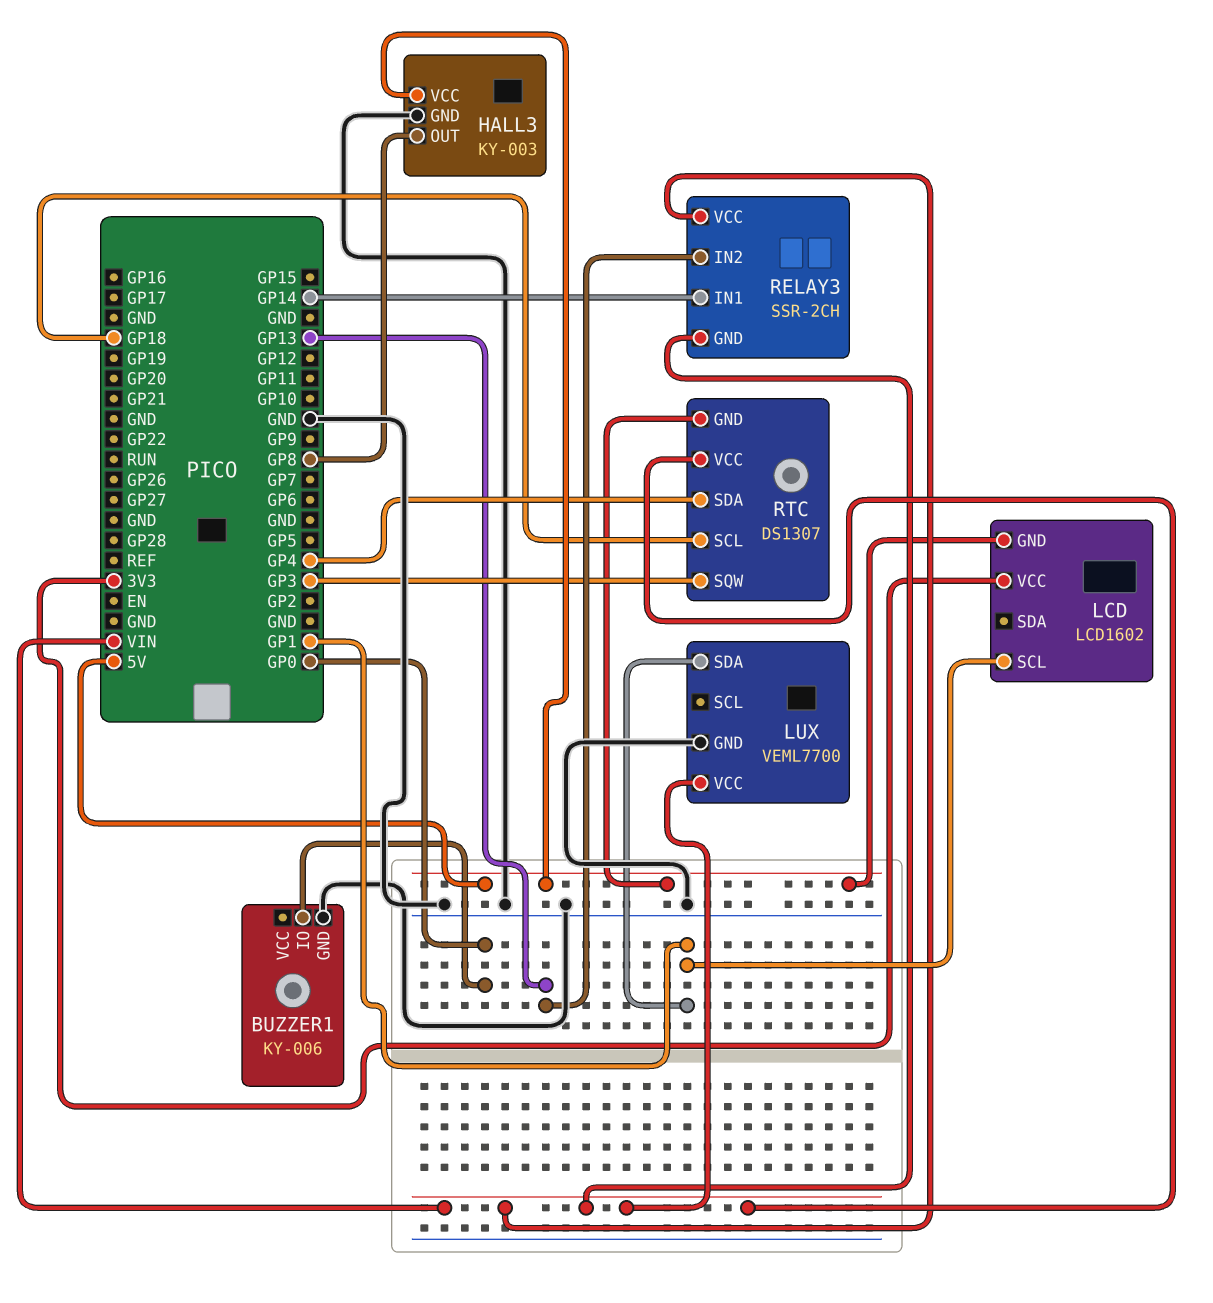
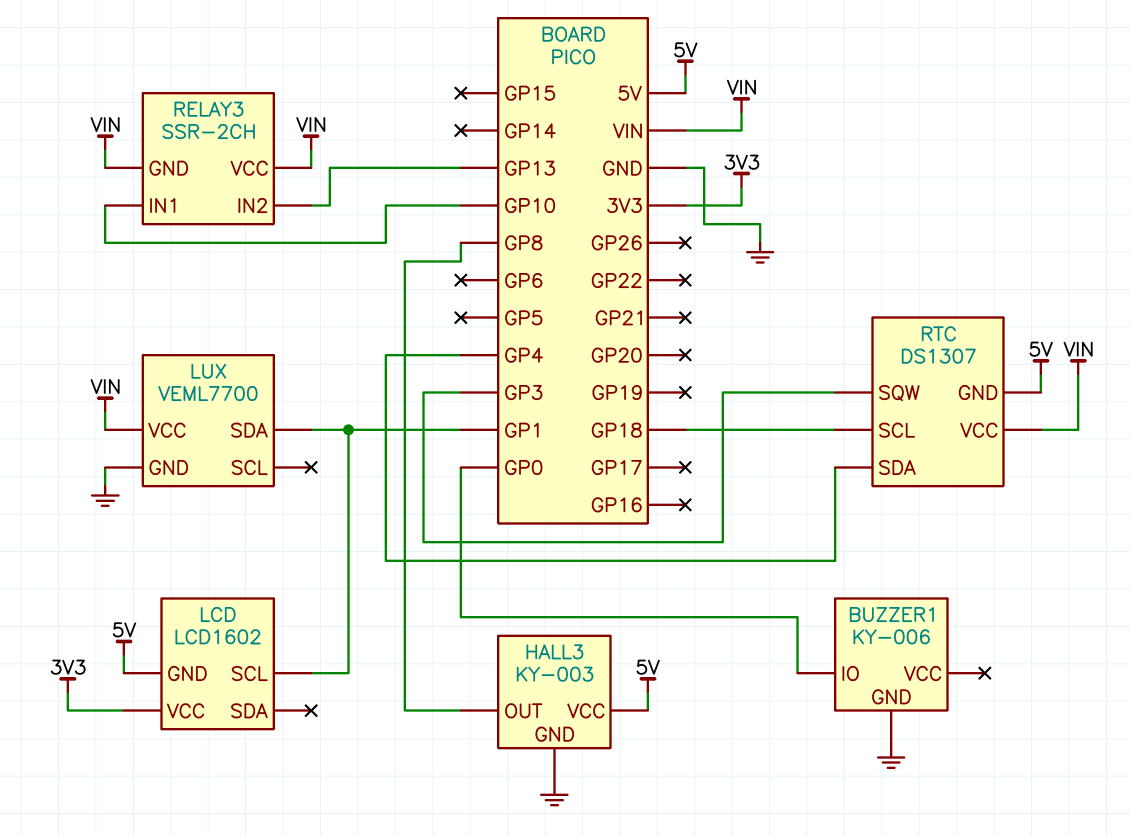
RELAY3 pin IN1: GP14 -> GP10

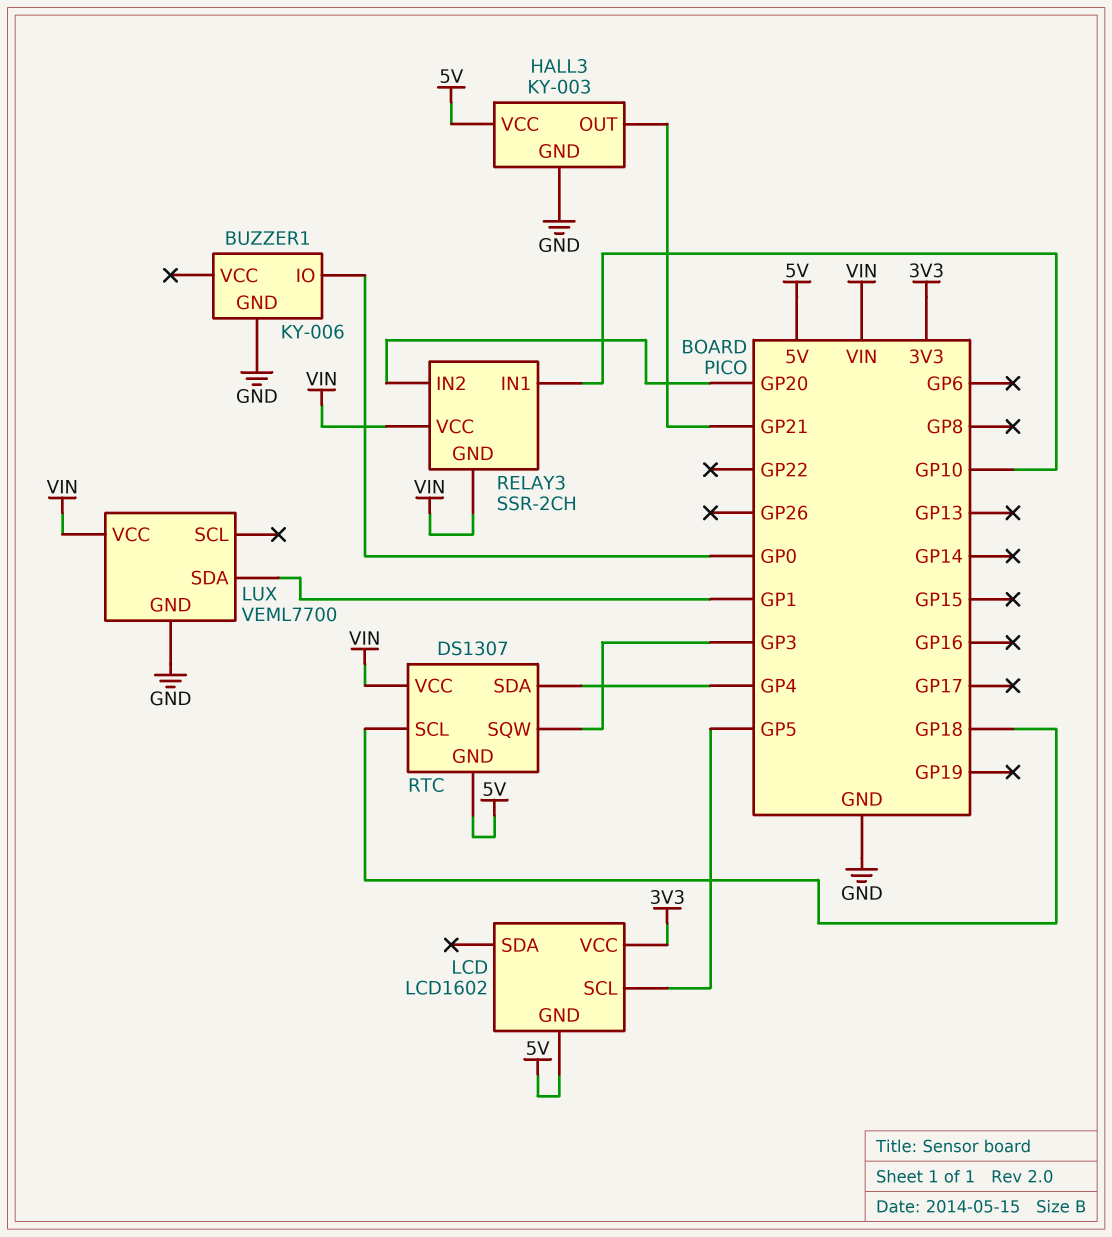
HALL3 pin OUT: GP8 -> GP21
LCD pin SCL: GP1 -> GP5
RELAY3 pin IN2: GP13 -> GP20

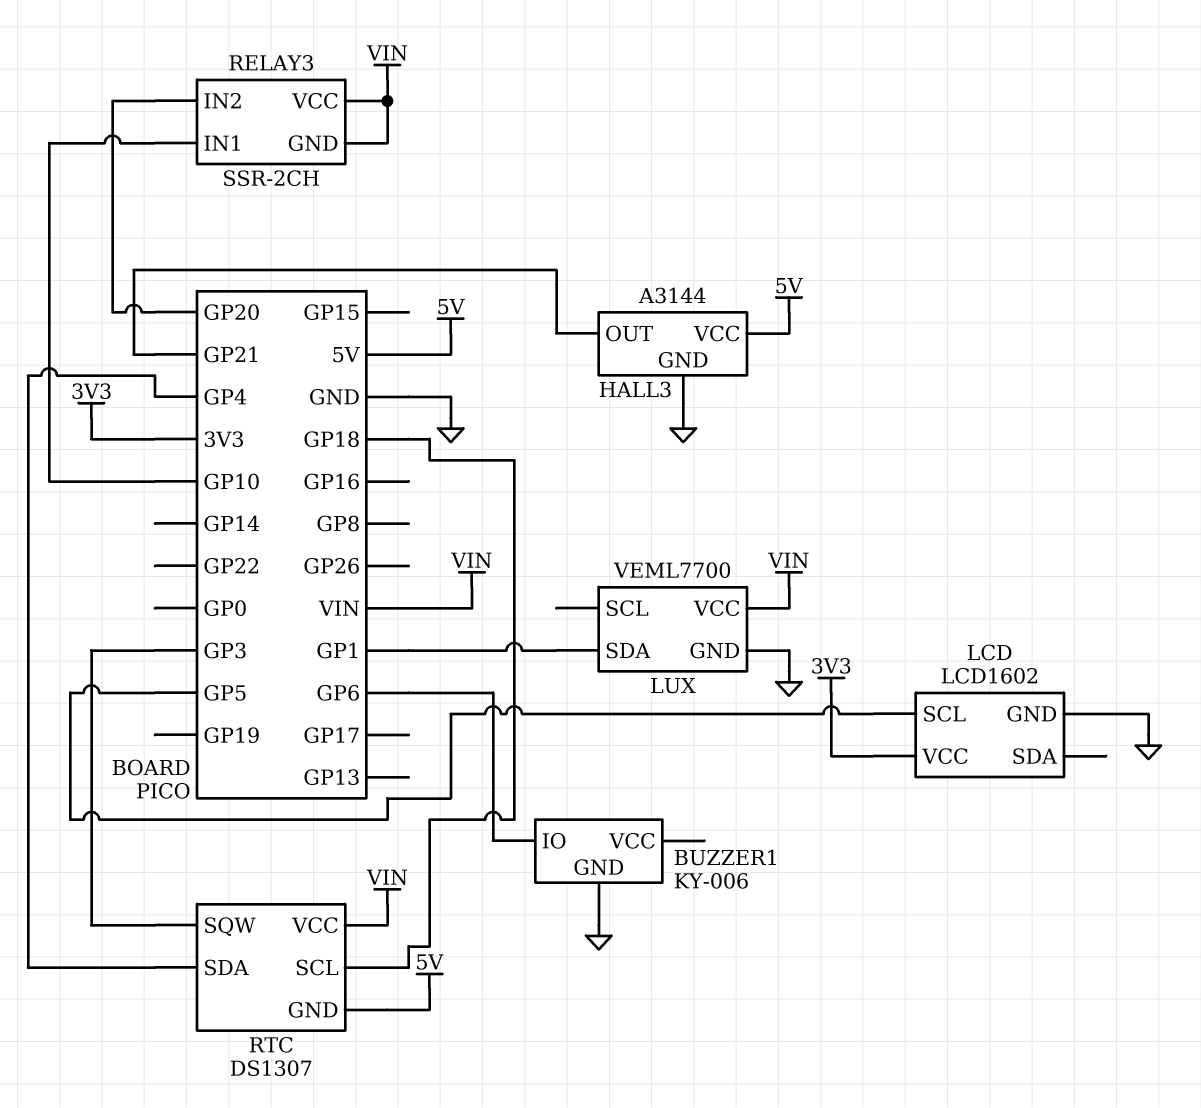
BUZZER1 pin IO: GP0 -> GP6
HALL3: KY-003 -> A3144
LCD pin GND: 5V -> GND

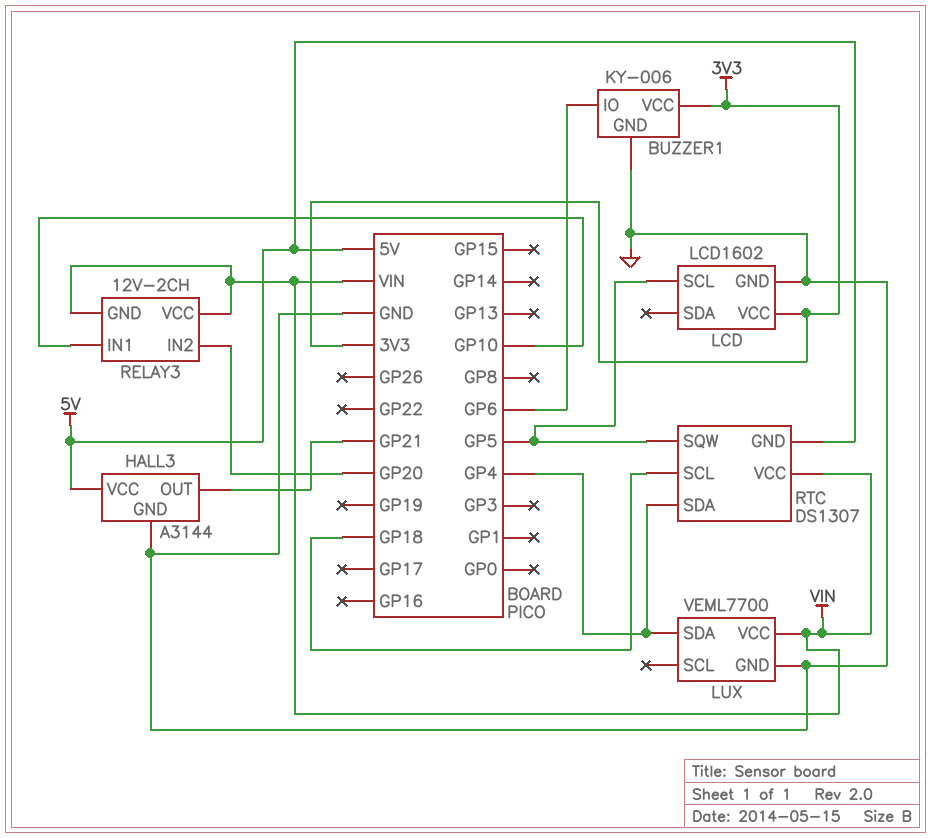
BUZZER1 pin VCC: none -> 3V3
LUX pin SDA: GP1 -> GP4
RELAY3: SSR-2CH -> 12V-2CH
RTC pin SQW: GP3 -> GP5

